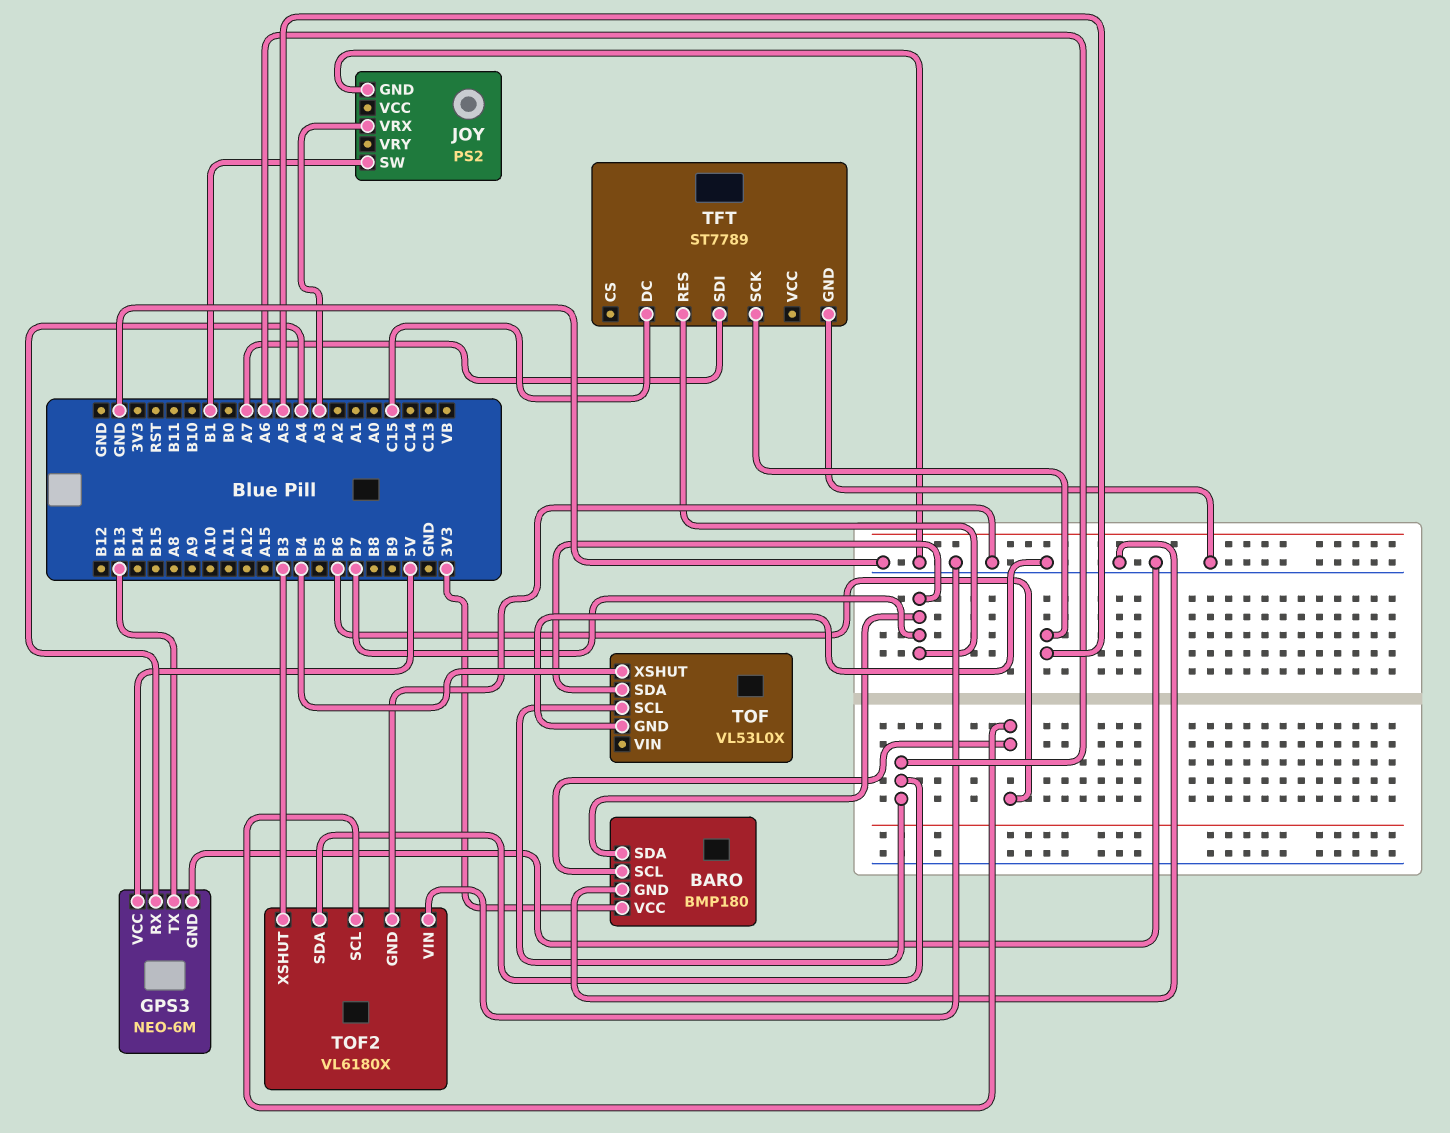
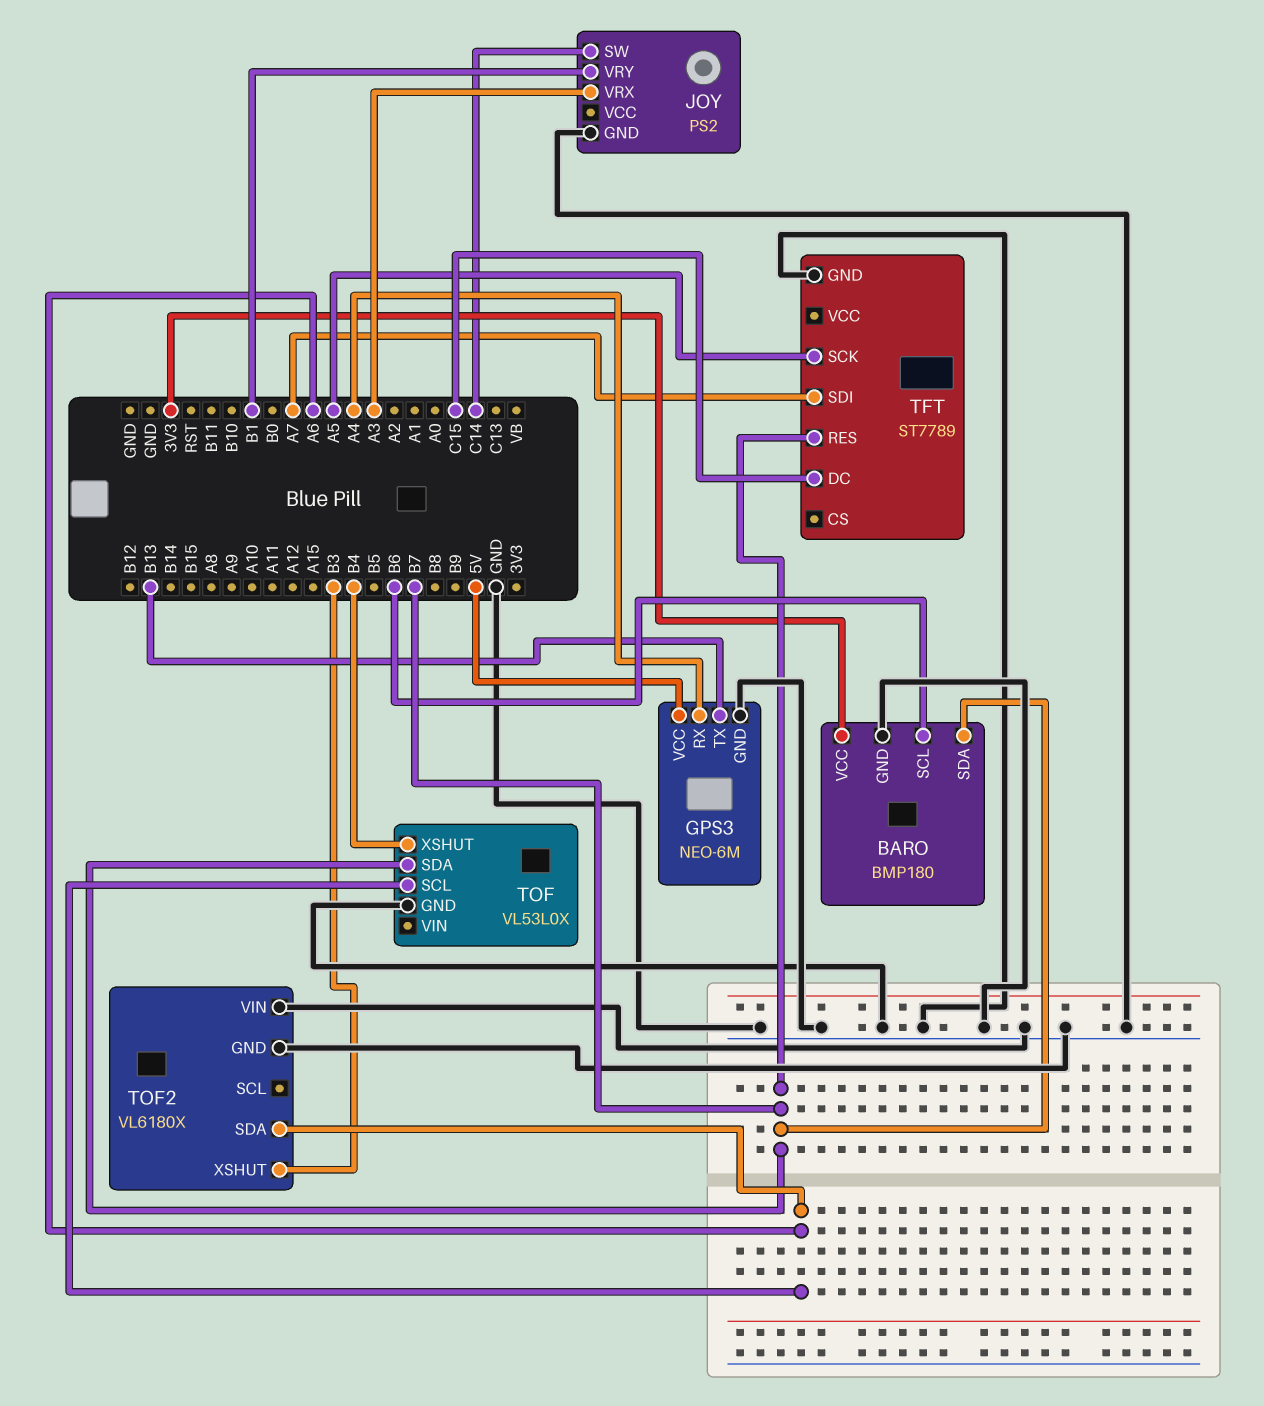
JOY pin SW: B1 -> C14
JOY pin VRY: none -> B1
TOF2 pin SCL: B6 -> none

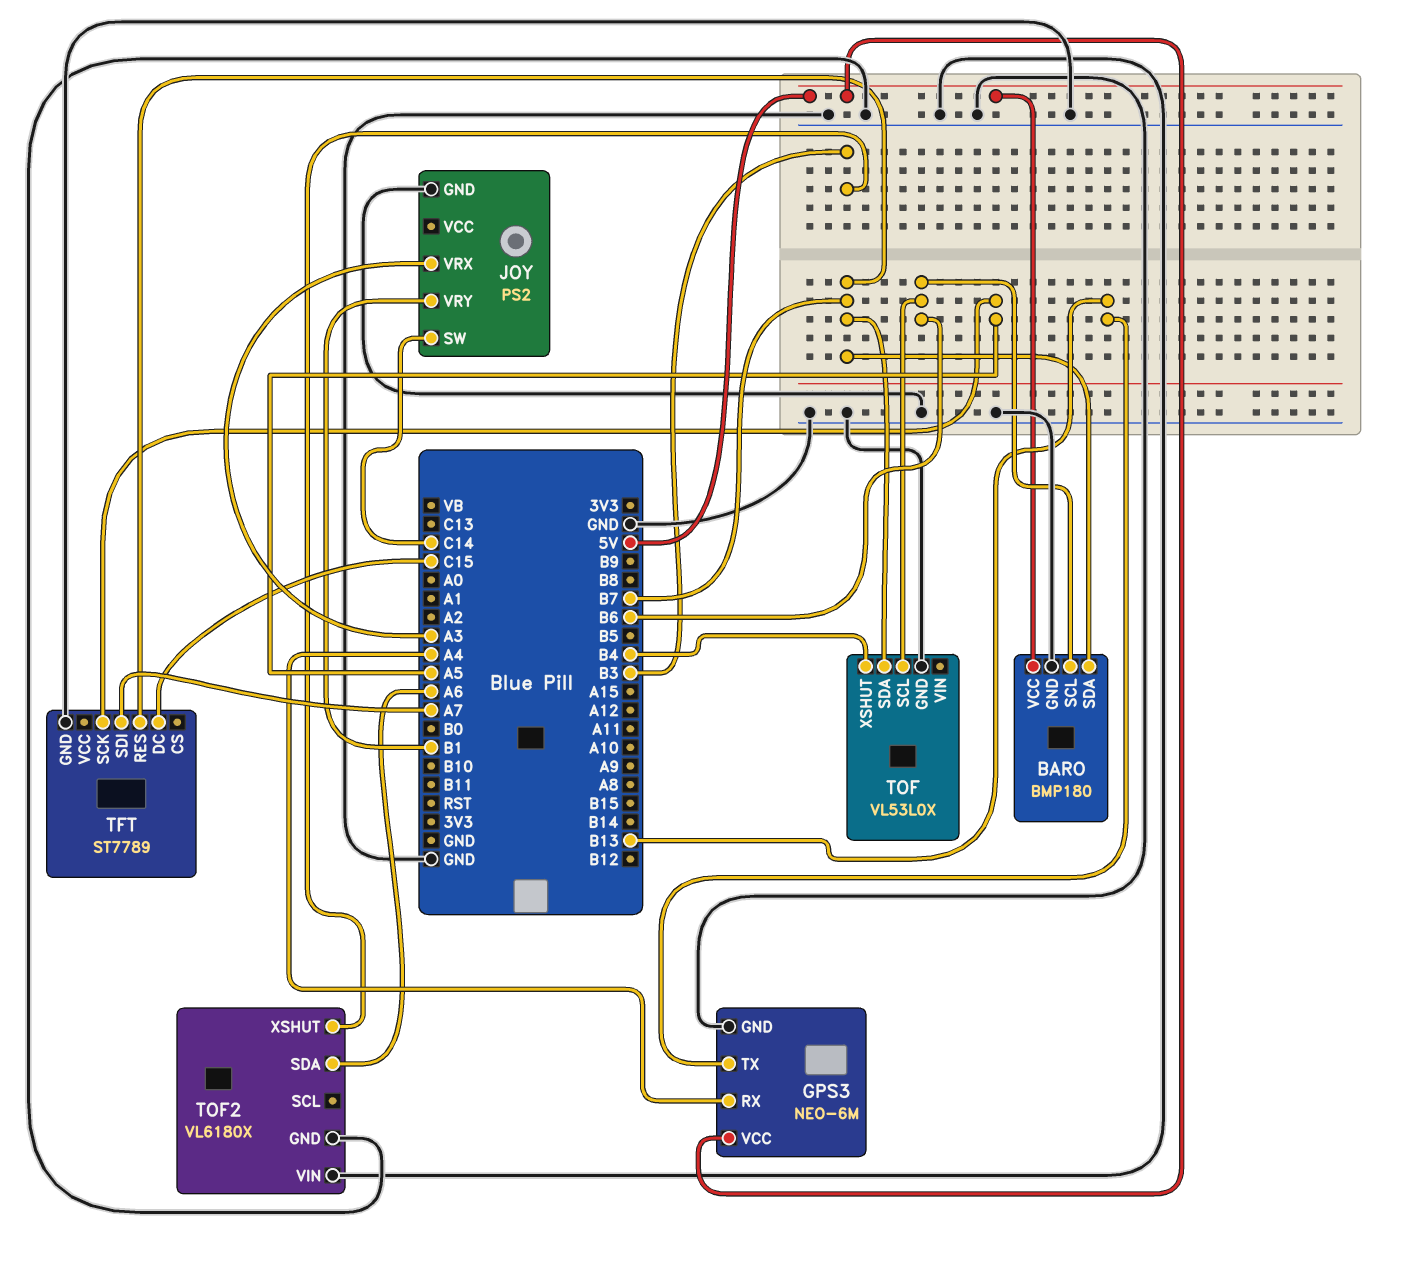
BARO pin VCC: 3V3 -> 5V
TOF pin SCL: A6 -> B6

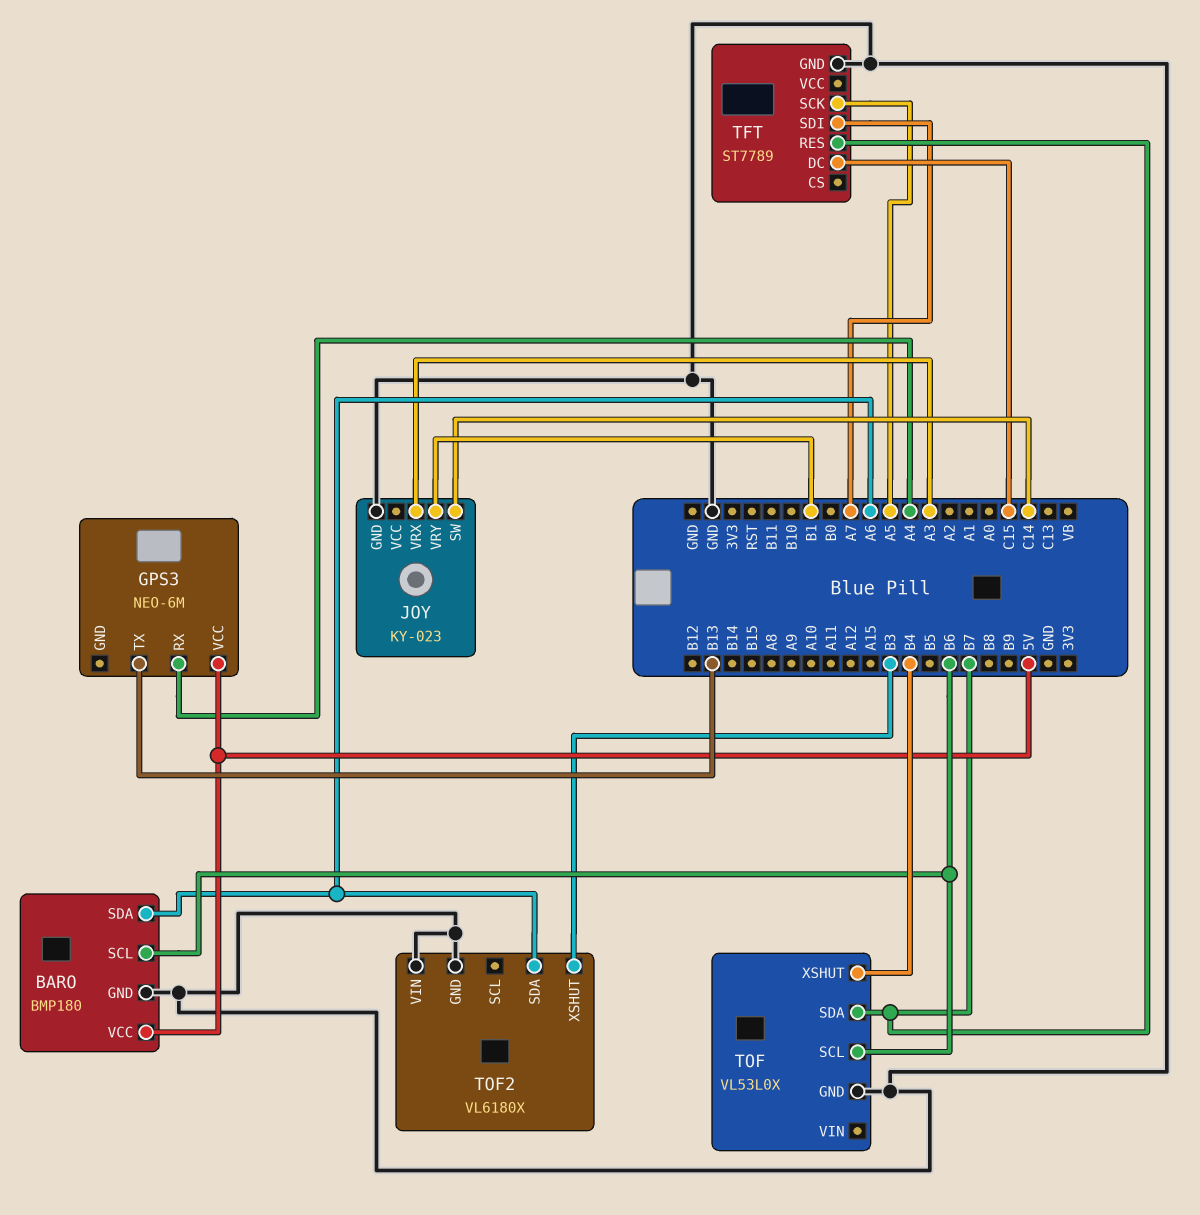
BARO pin SDA: B7 -> A6
GPS3 pin GND: GND -> none
JOY: PS2 -> KY-023

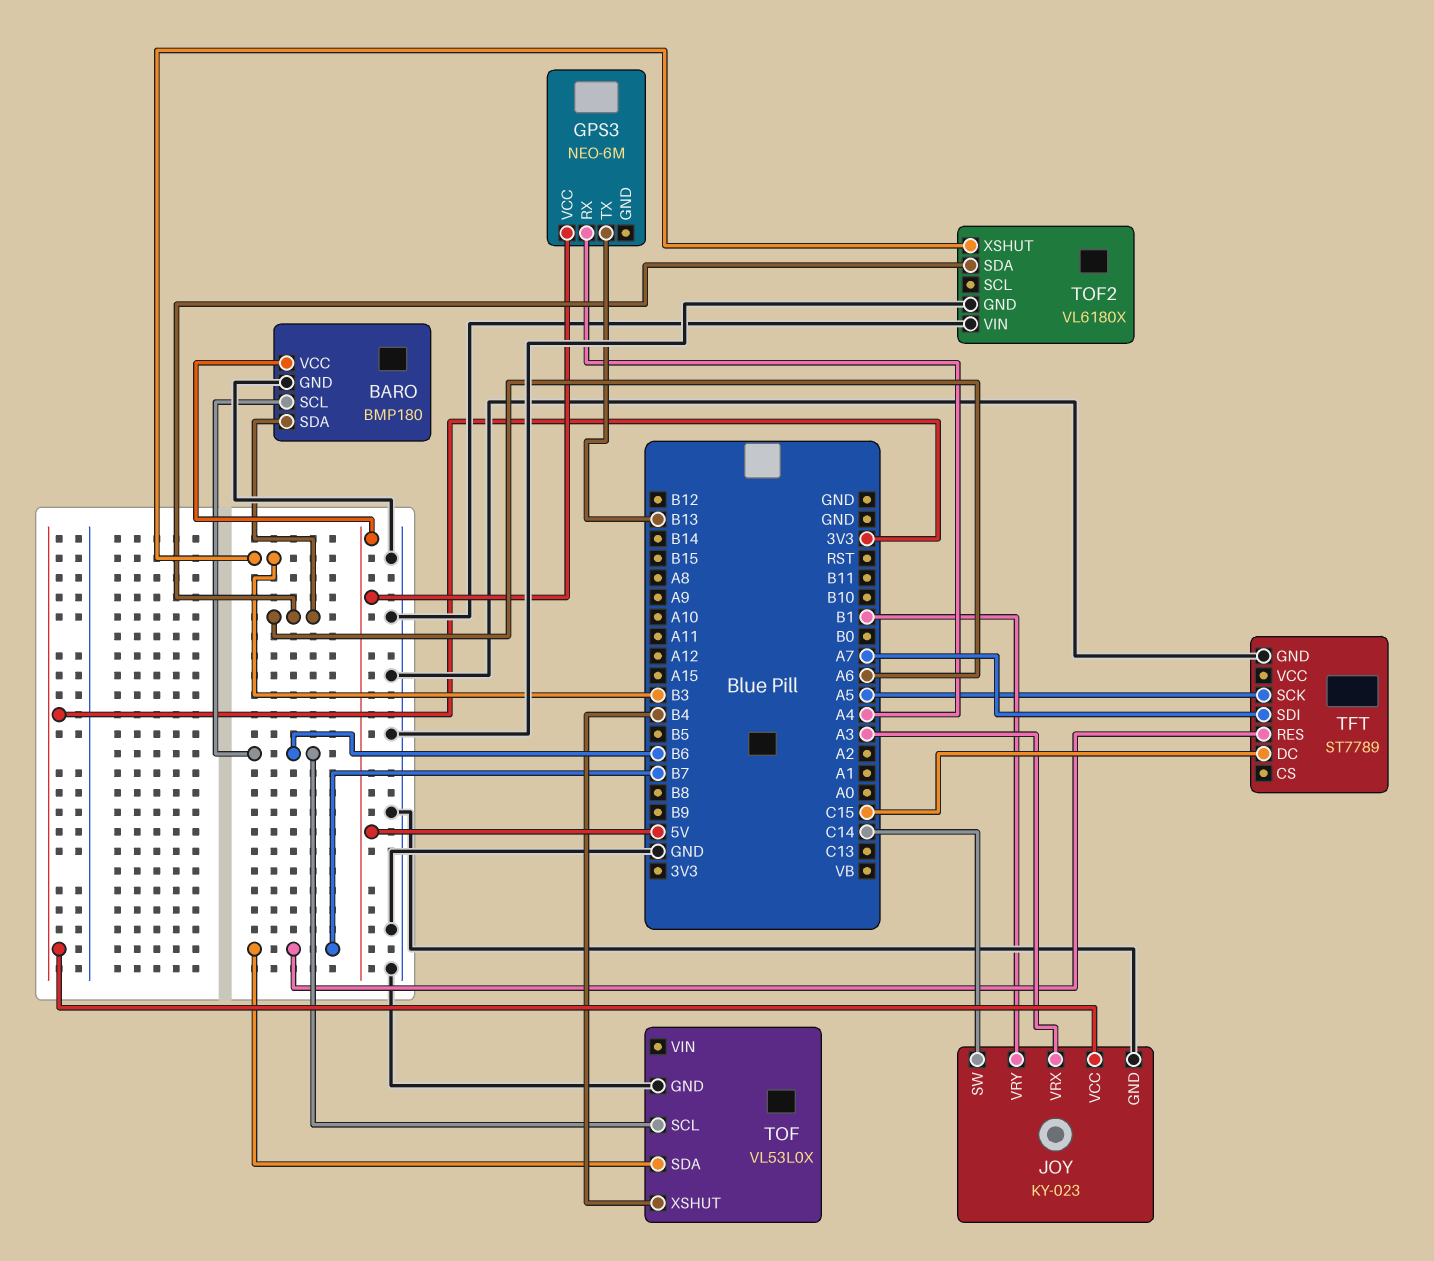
JOY pin VCC: none -> 3V3

